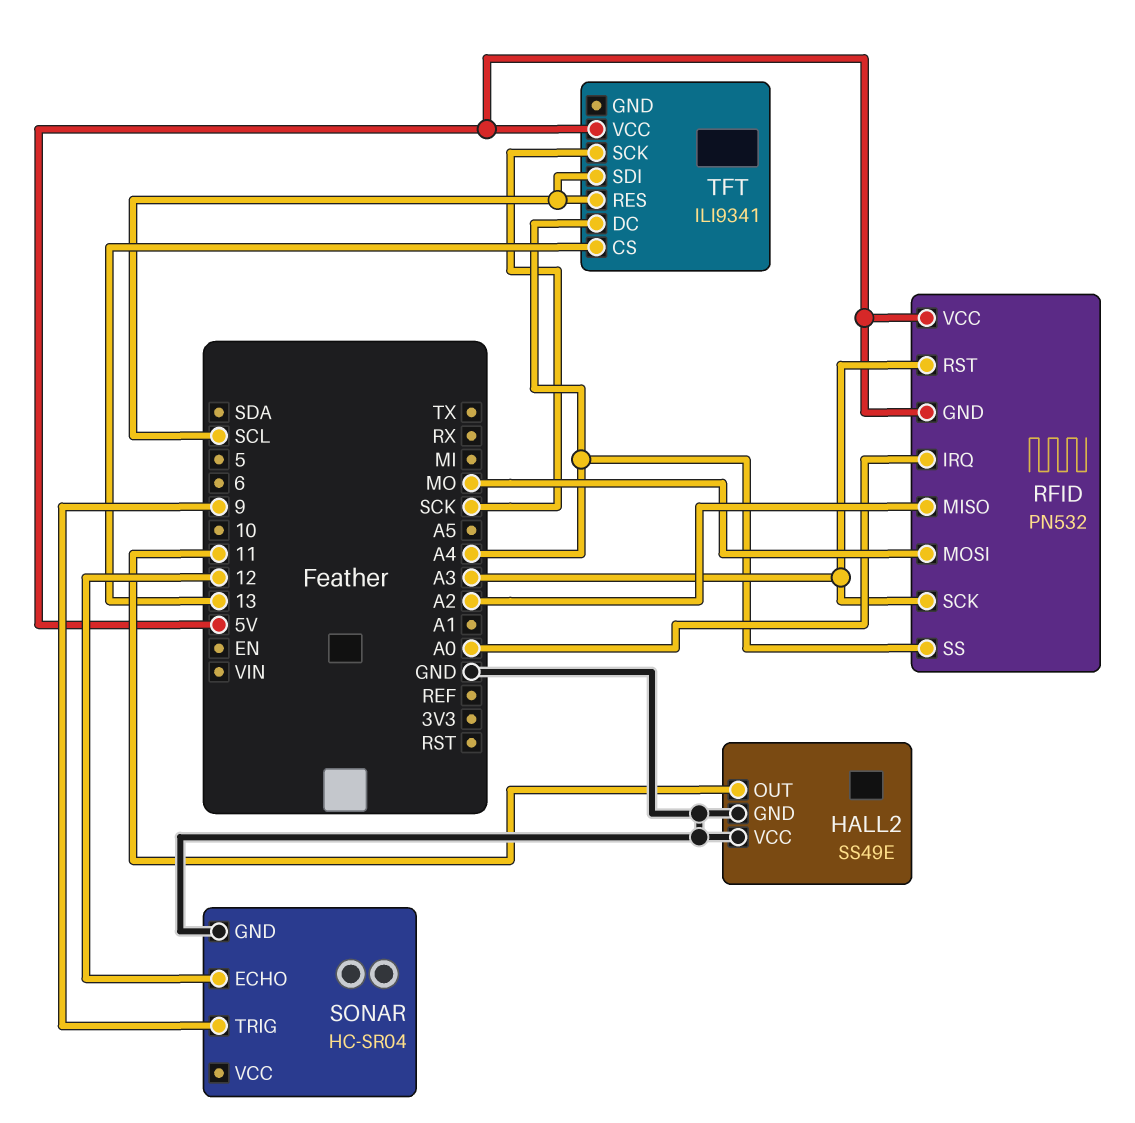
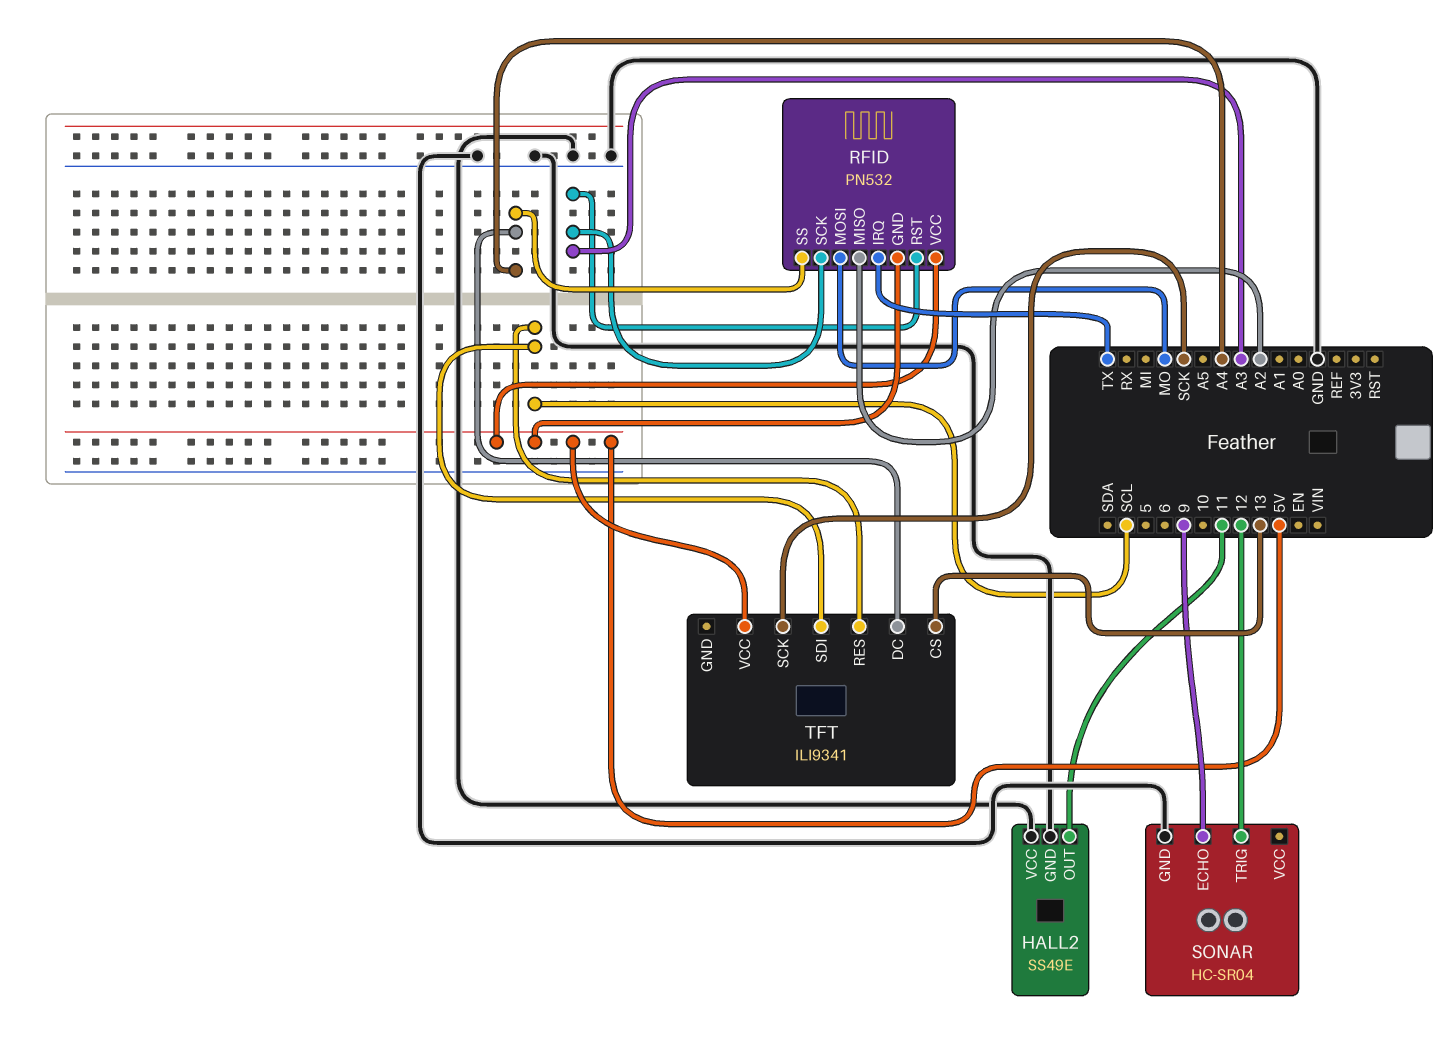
RFID pin IRQ: A0 -> TX
SONAR pin ECHO: 12 -> 9
SONAR pin TRIG: 9 -> 12

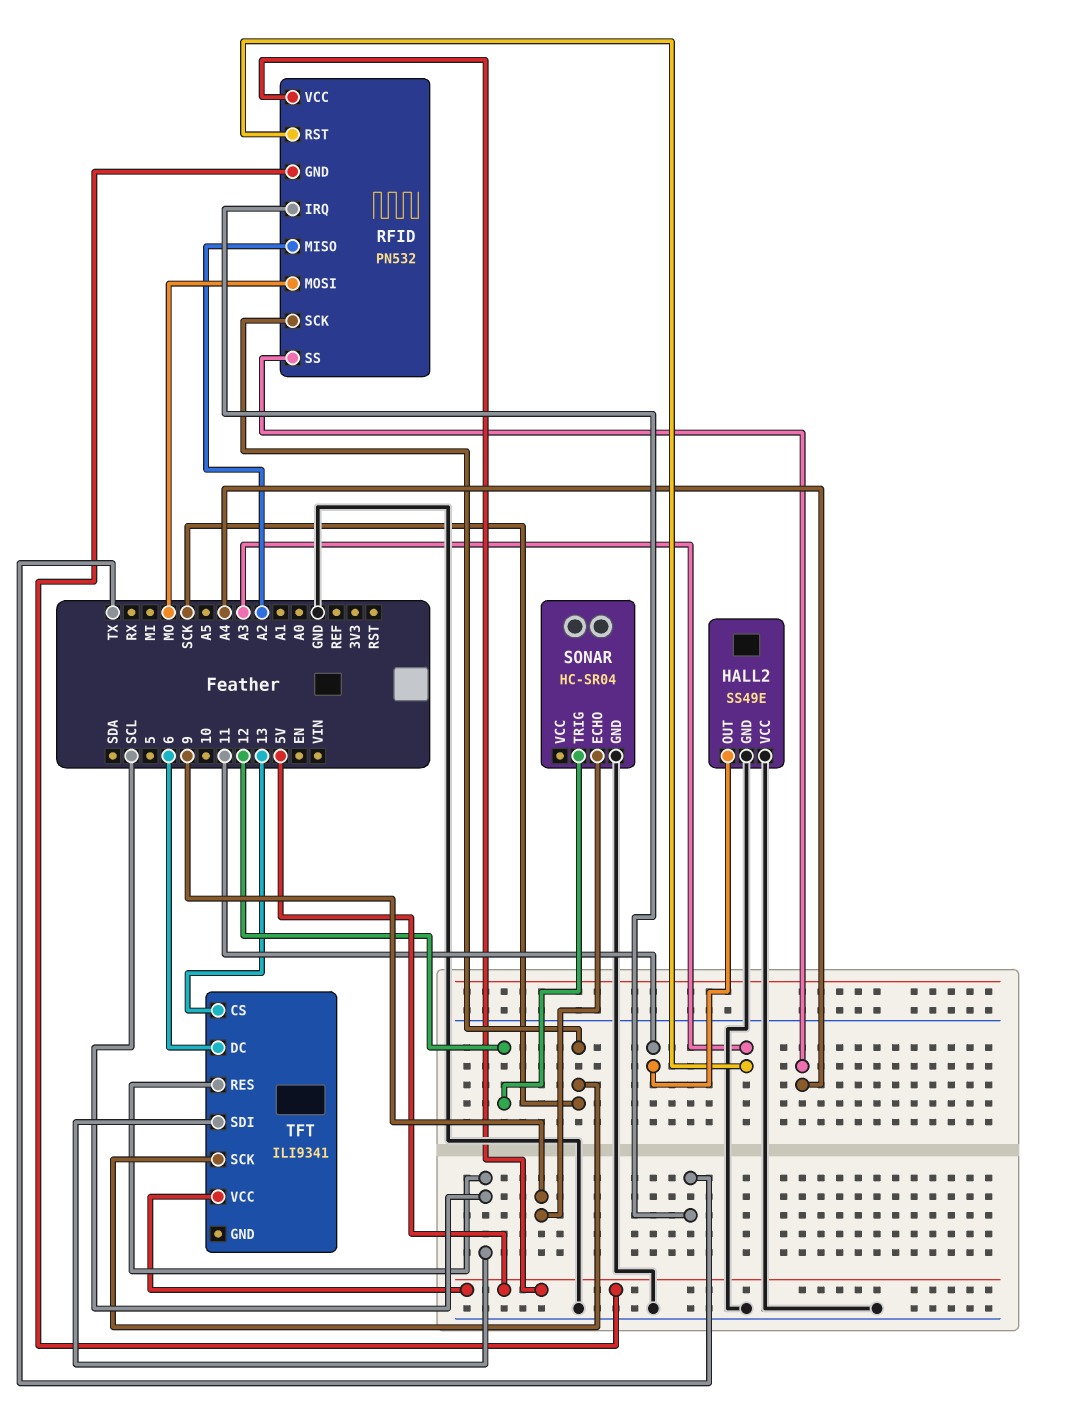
RFID pin SCK: A3 -> SCK
TFT pin DC: A4 -> 6

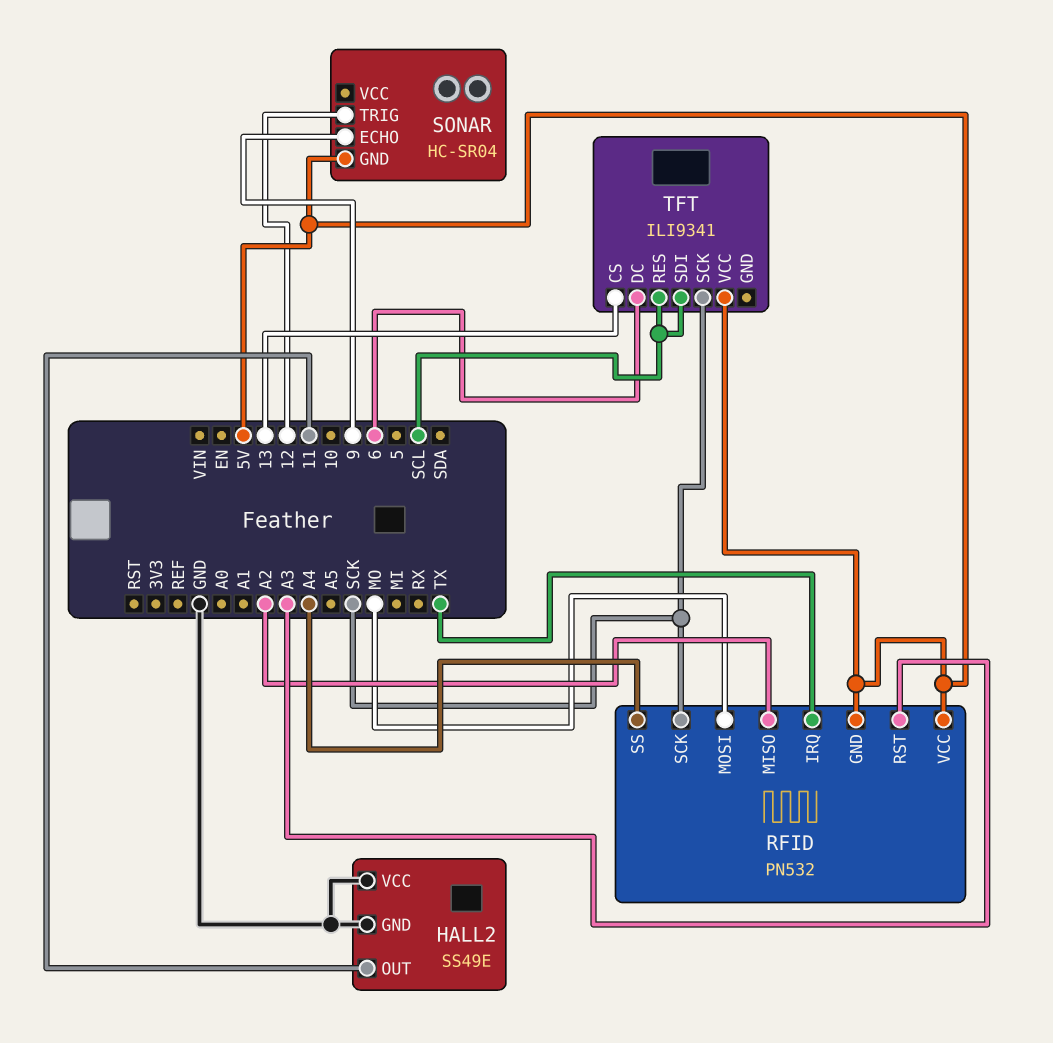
SONAR pin GND: GND -> 5V

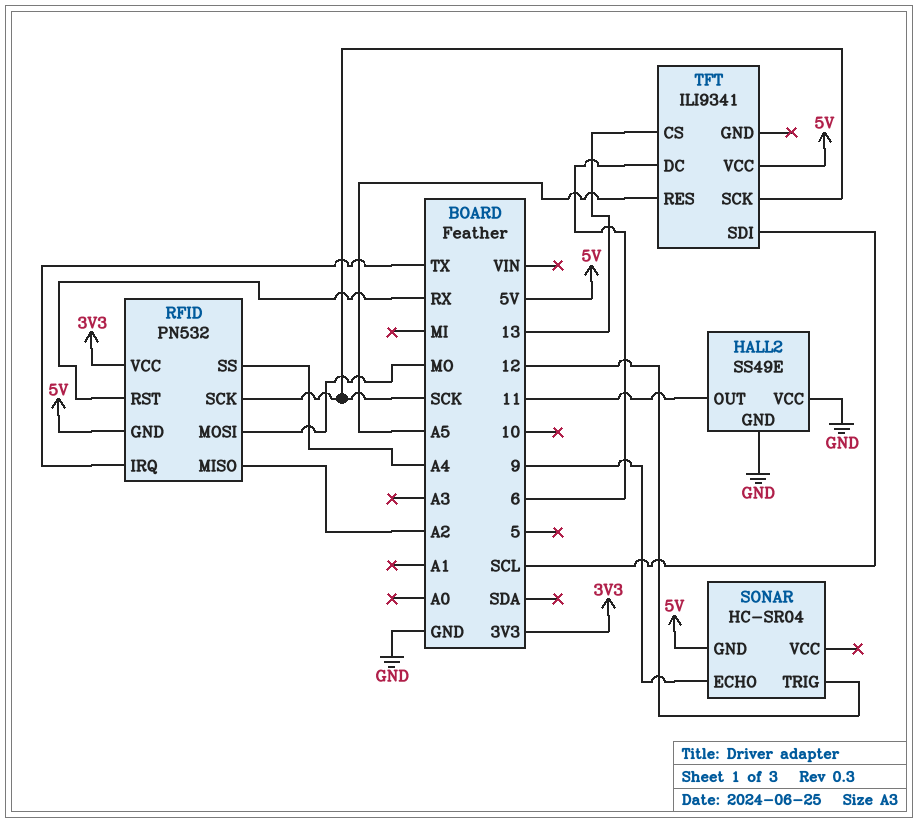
RFID pin RST: A3 -> RX
RFID pin VCC: 5V -> 3V3
TFT pin RES: SCL -> A5

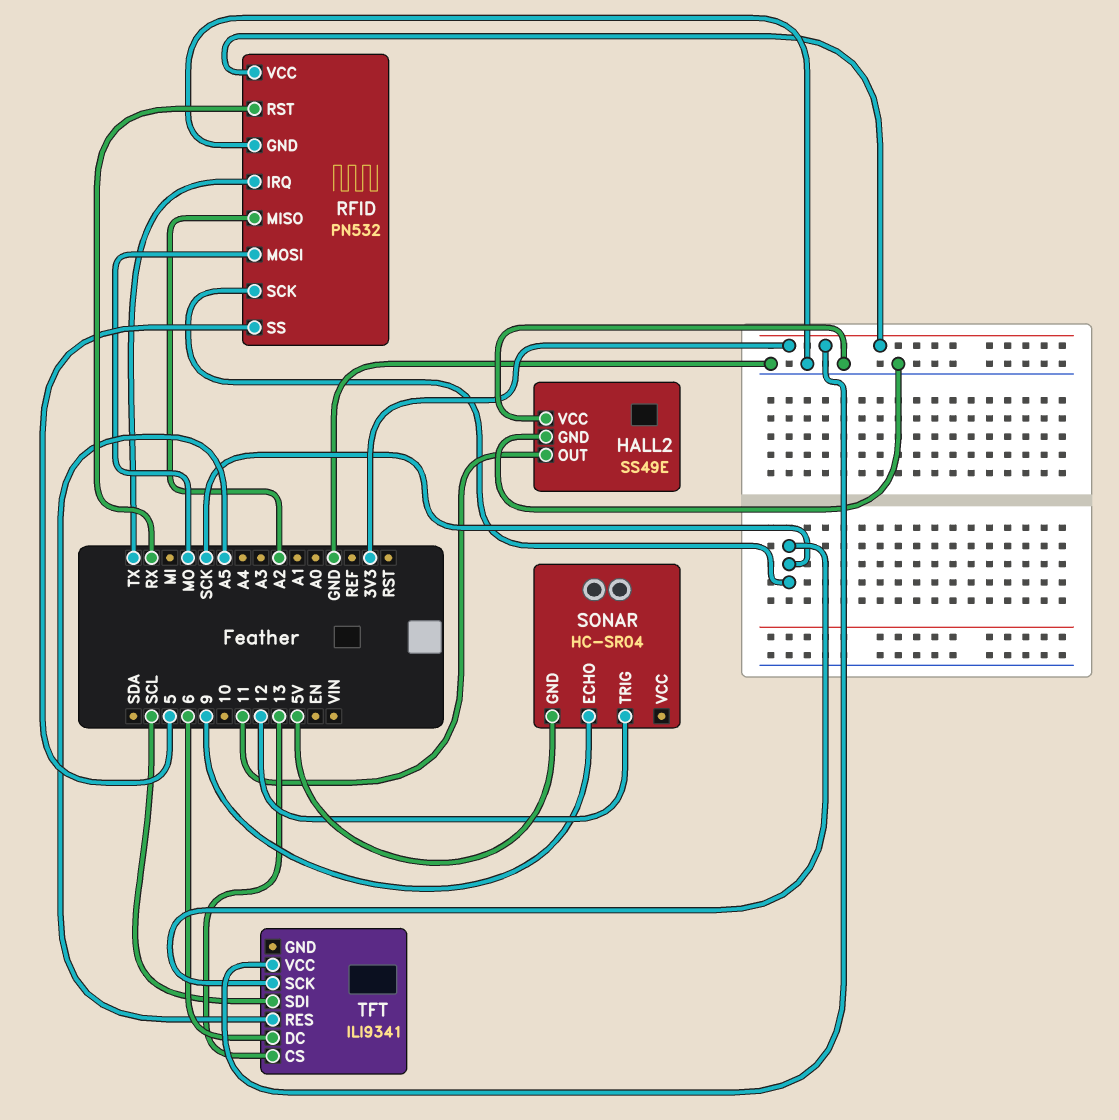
RFID pin GND: 5V -> GND
RFID pin SS: A4 -> 5
TFT pin VCC: 5V -> 3V3

